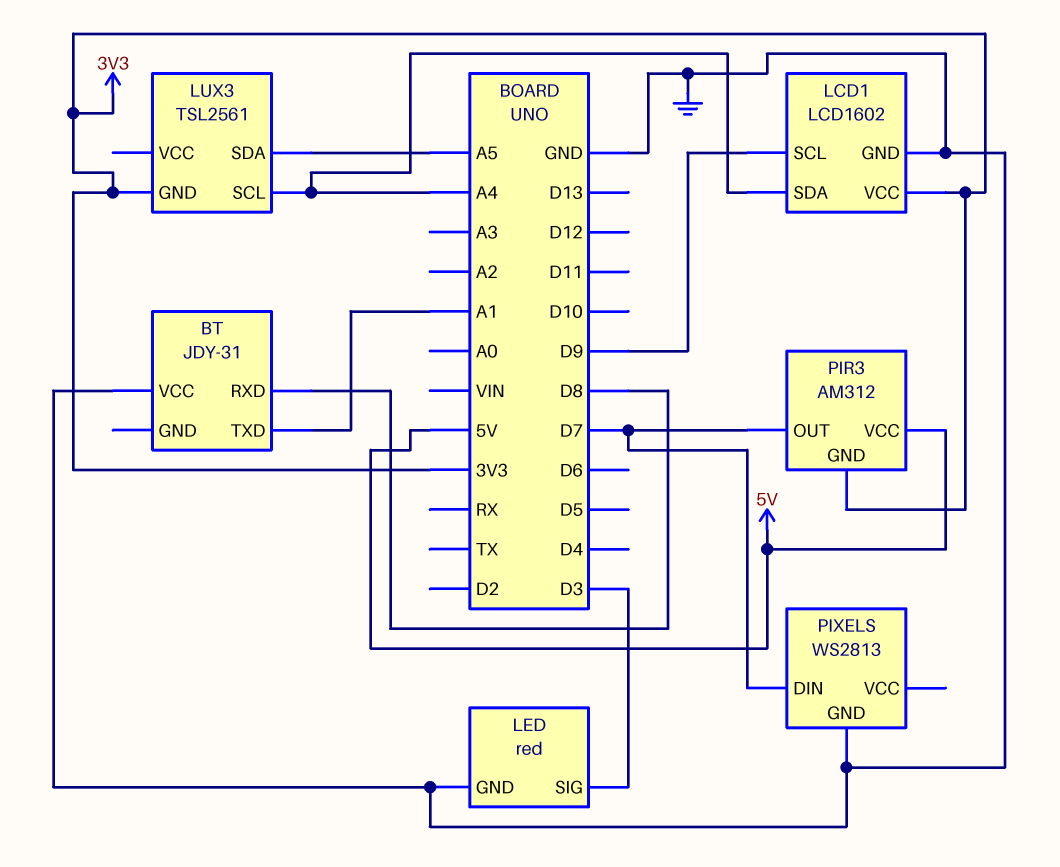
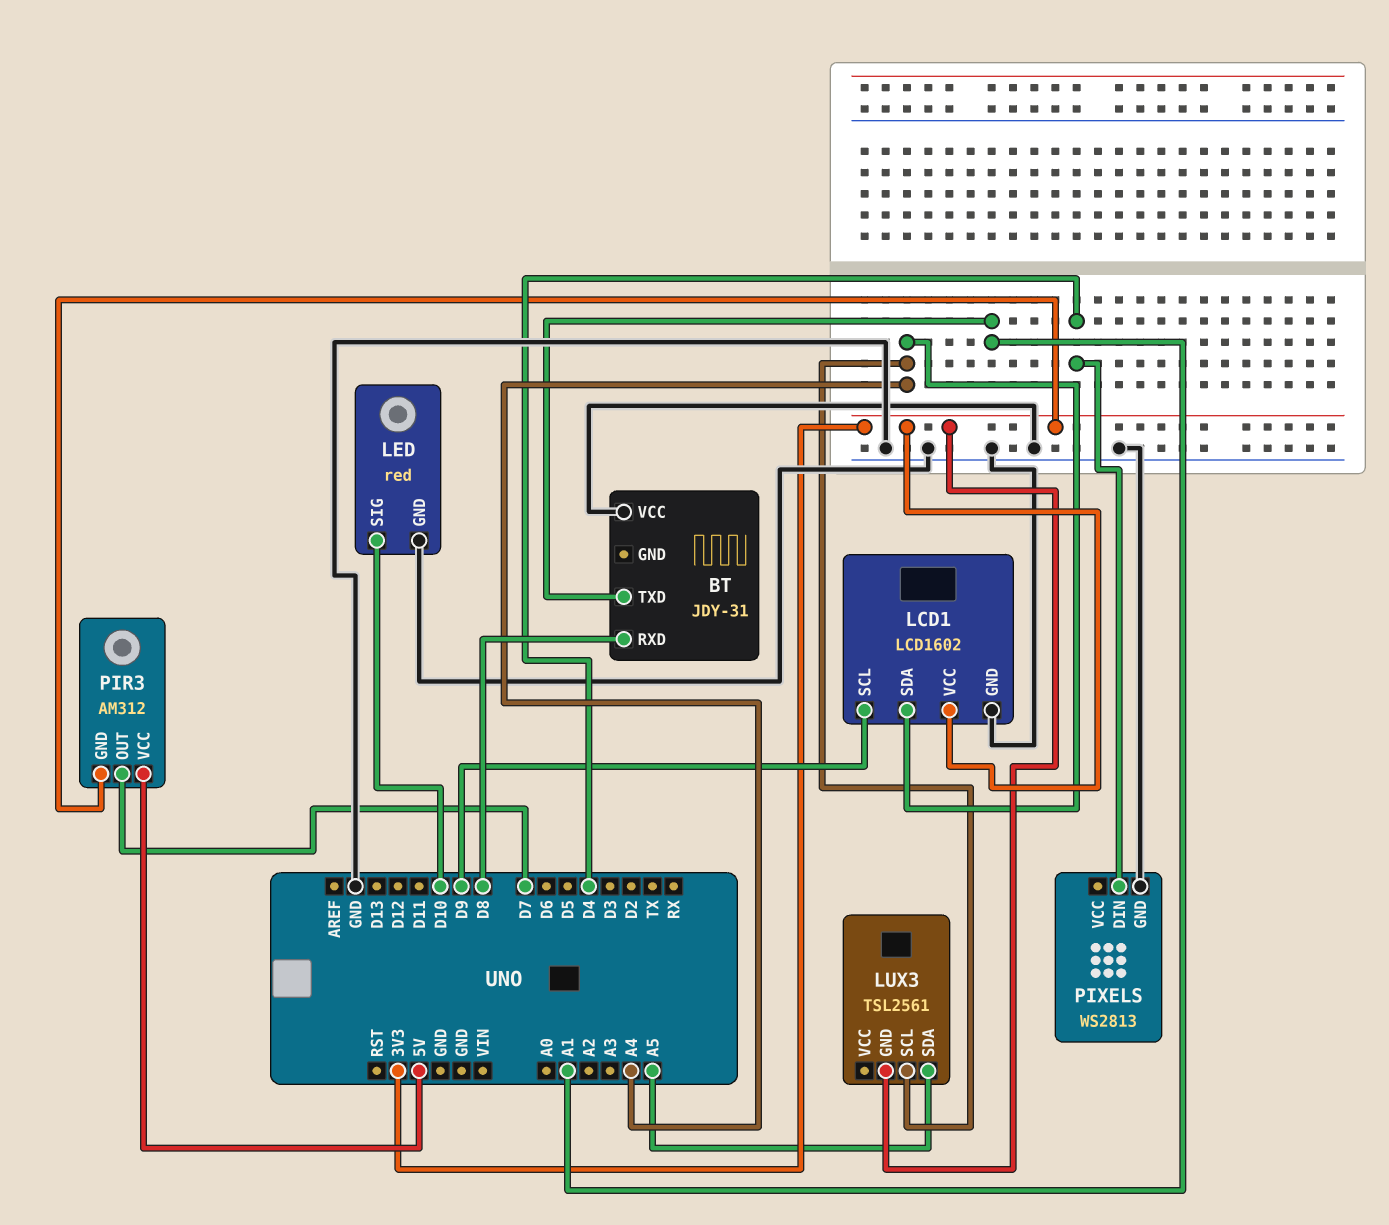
LED pin SIG: D3 -> D10
PIXELS pin DIN: D7 -> D4

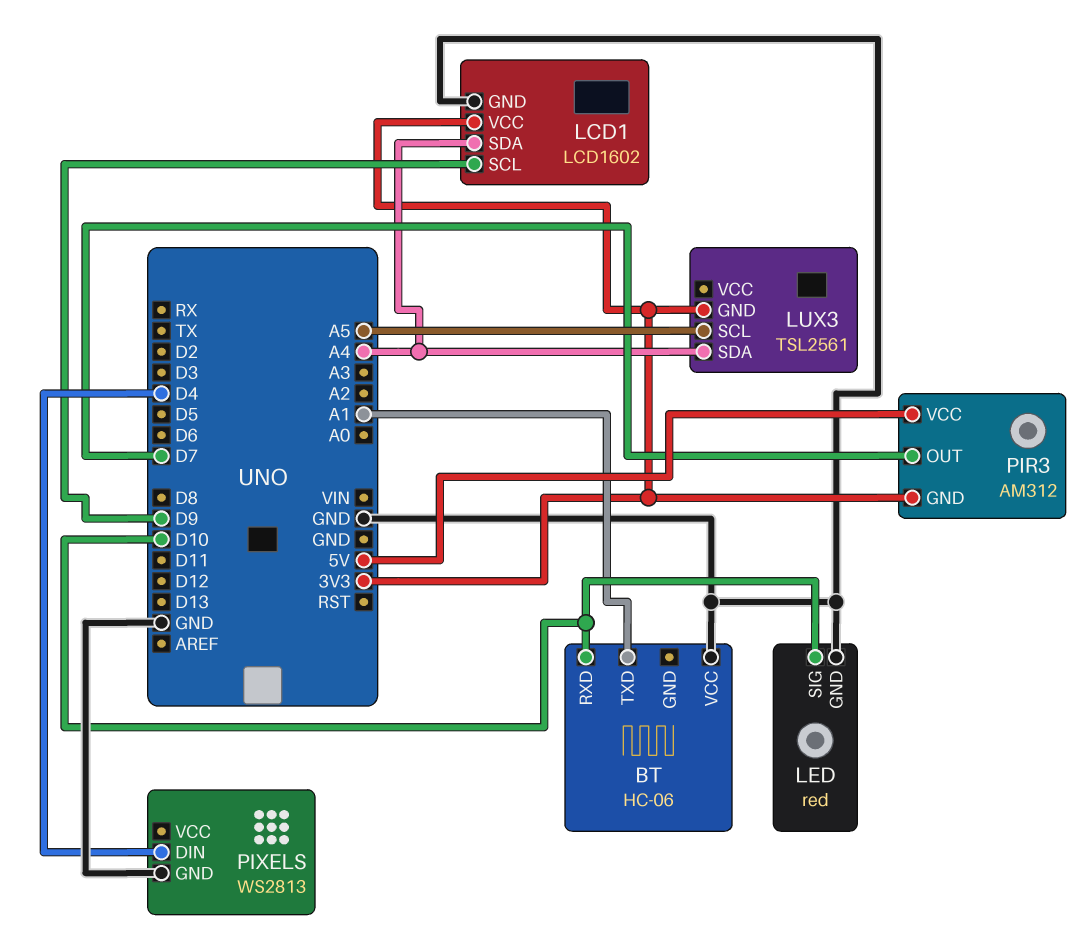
BT: JDY-31 -> HC-06
BT pin RXD: D8 -> D10
LUX3 pin SCL: A4 -> A5
LUX3 pin SDA: A5 -> A4

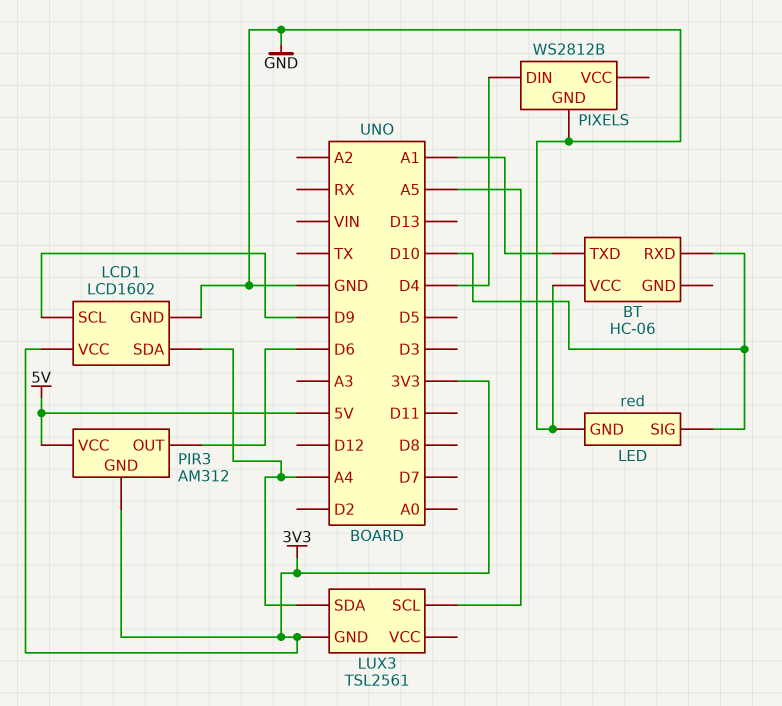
PIR3 pin OUT: D7 -> D6
PIXELS: WS2813 -> WS2812B

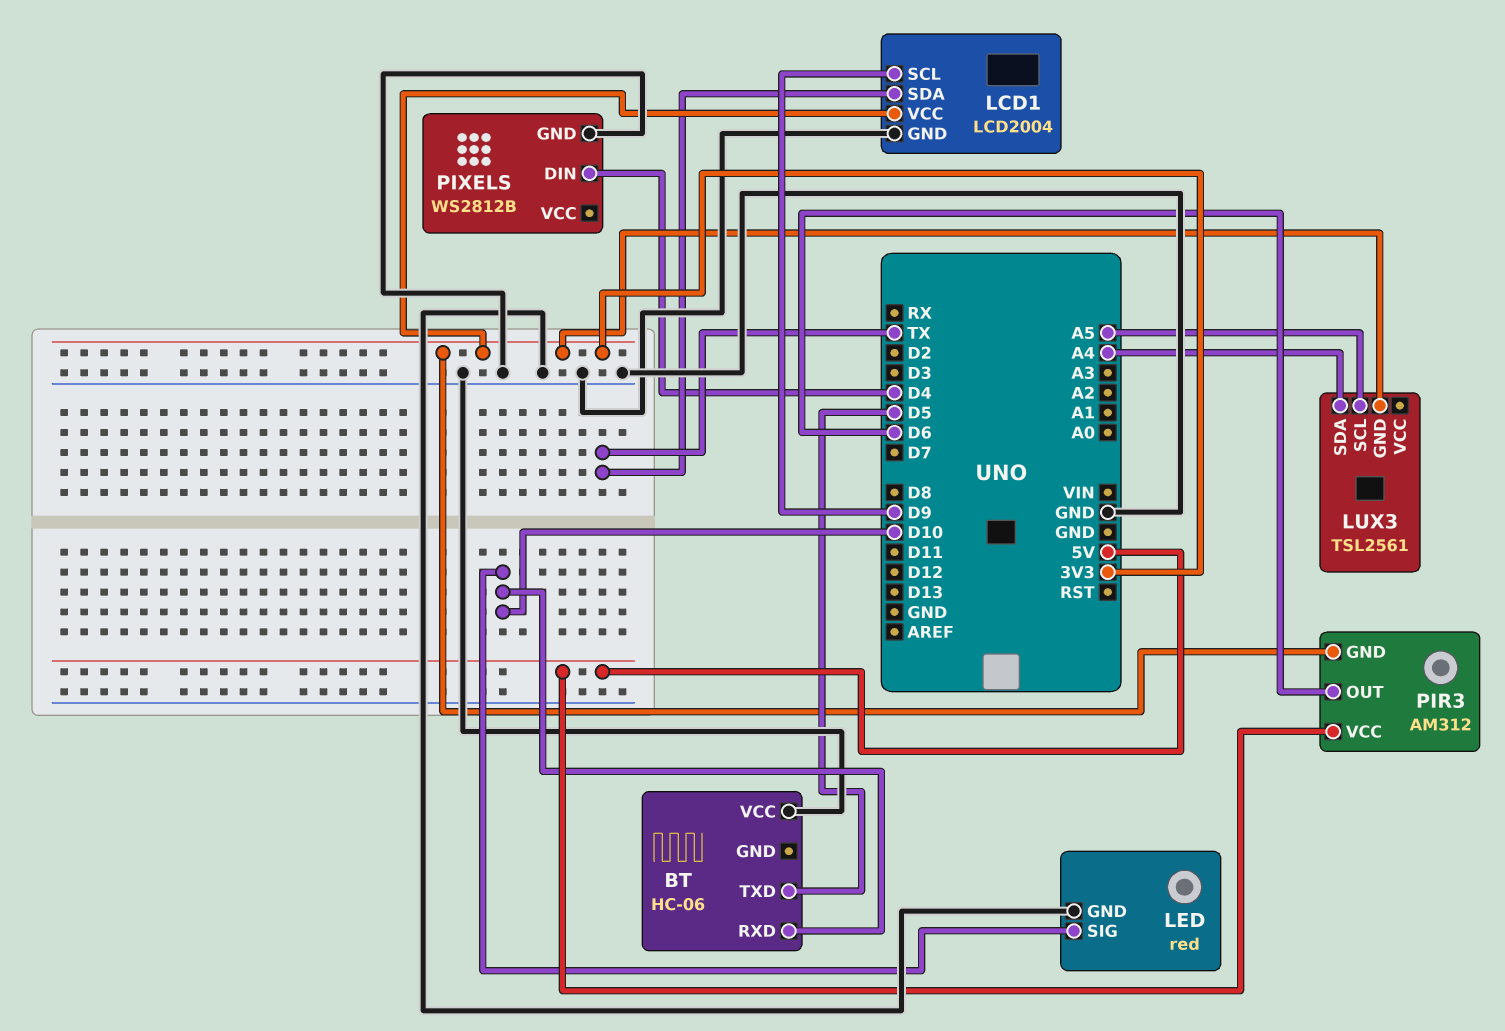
BT pin TXD: A1 -> D5
LCD1: LCD1602 -> LCD2004
LCD1 pin SDA: A4 -> TX

